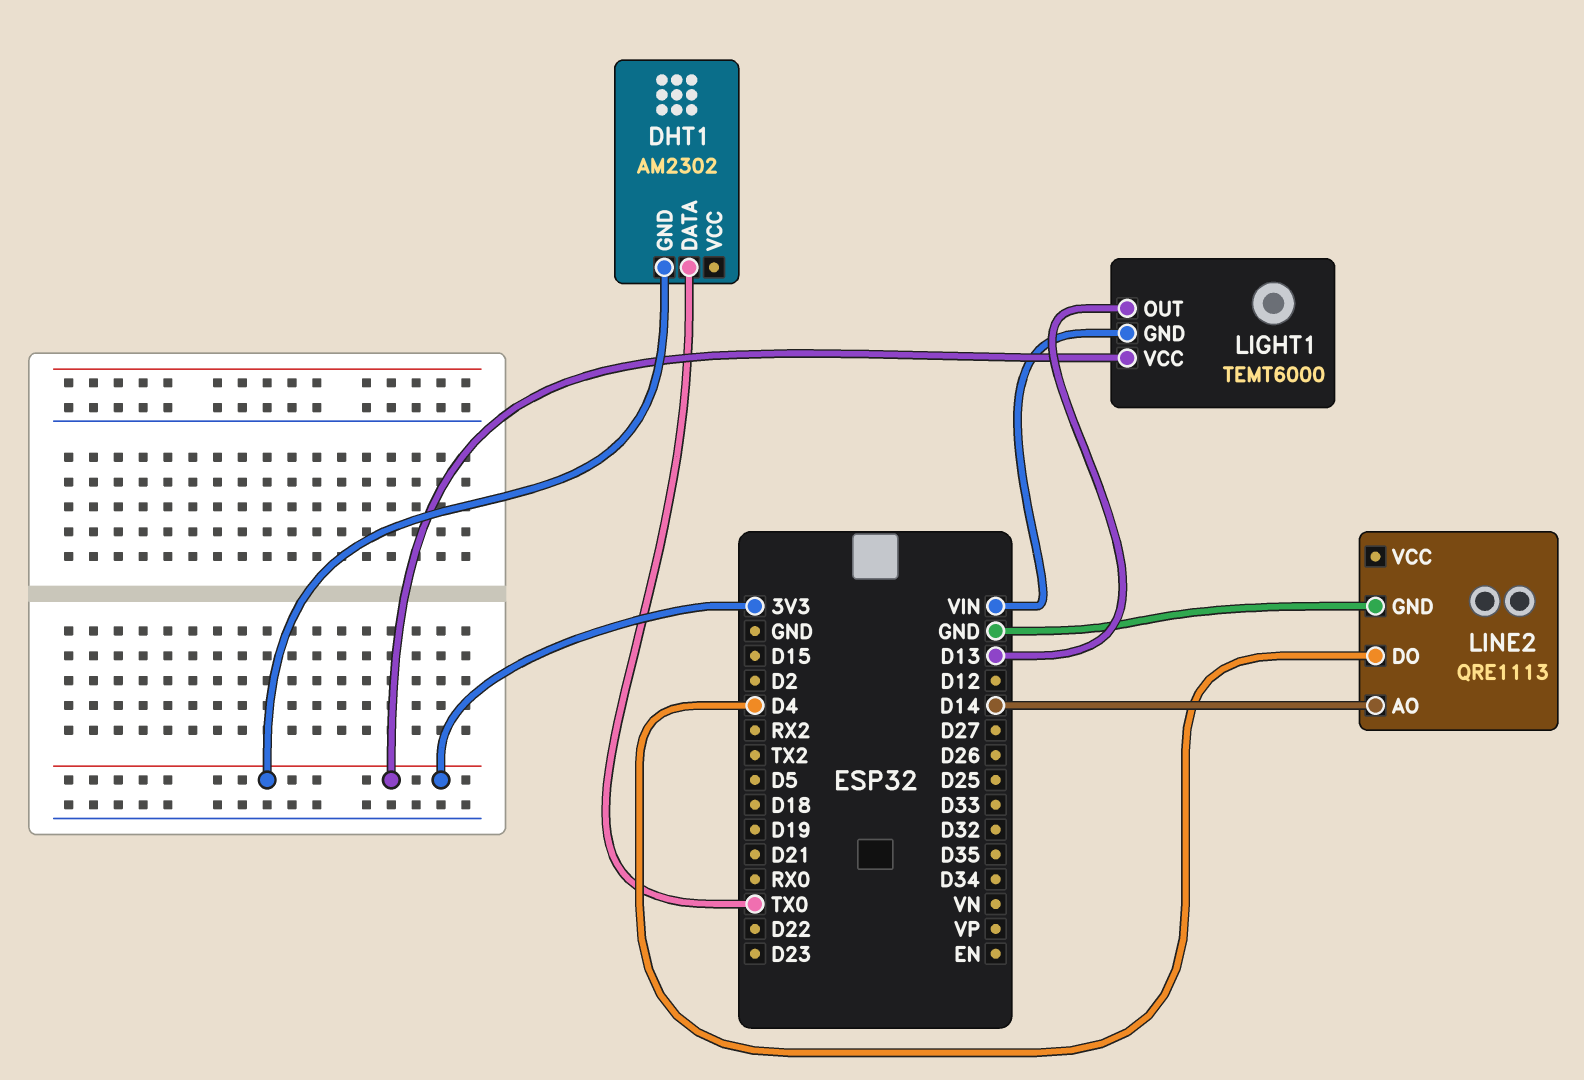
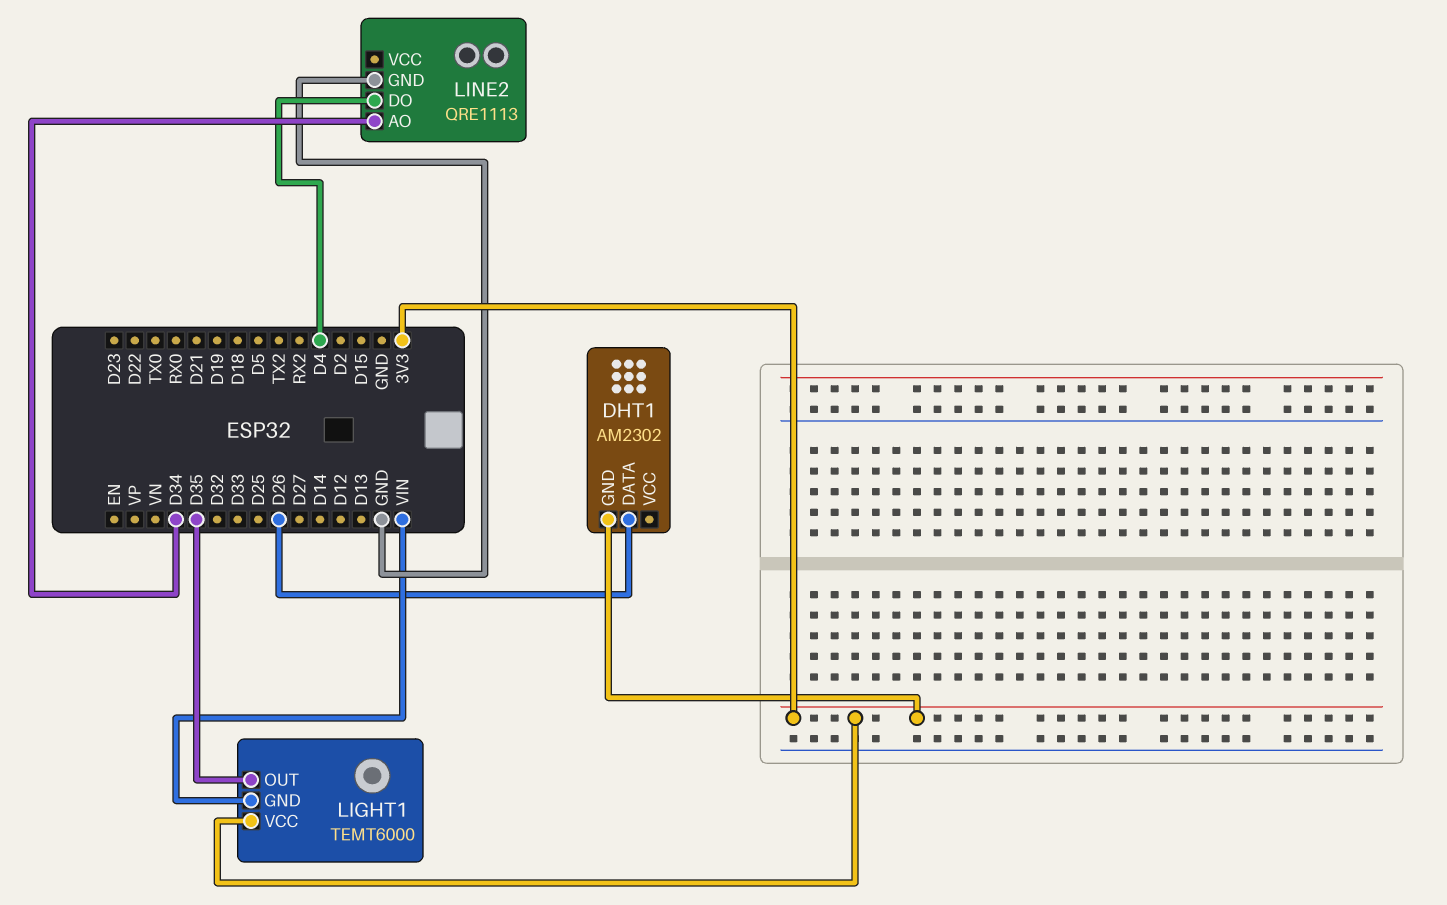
DHT1 pin DATA: TX0 -> D26
LIGHT1 pin OUT: D13 -> D35
LINE2 pin AO: D14 -> D34

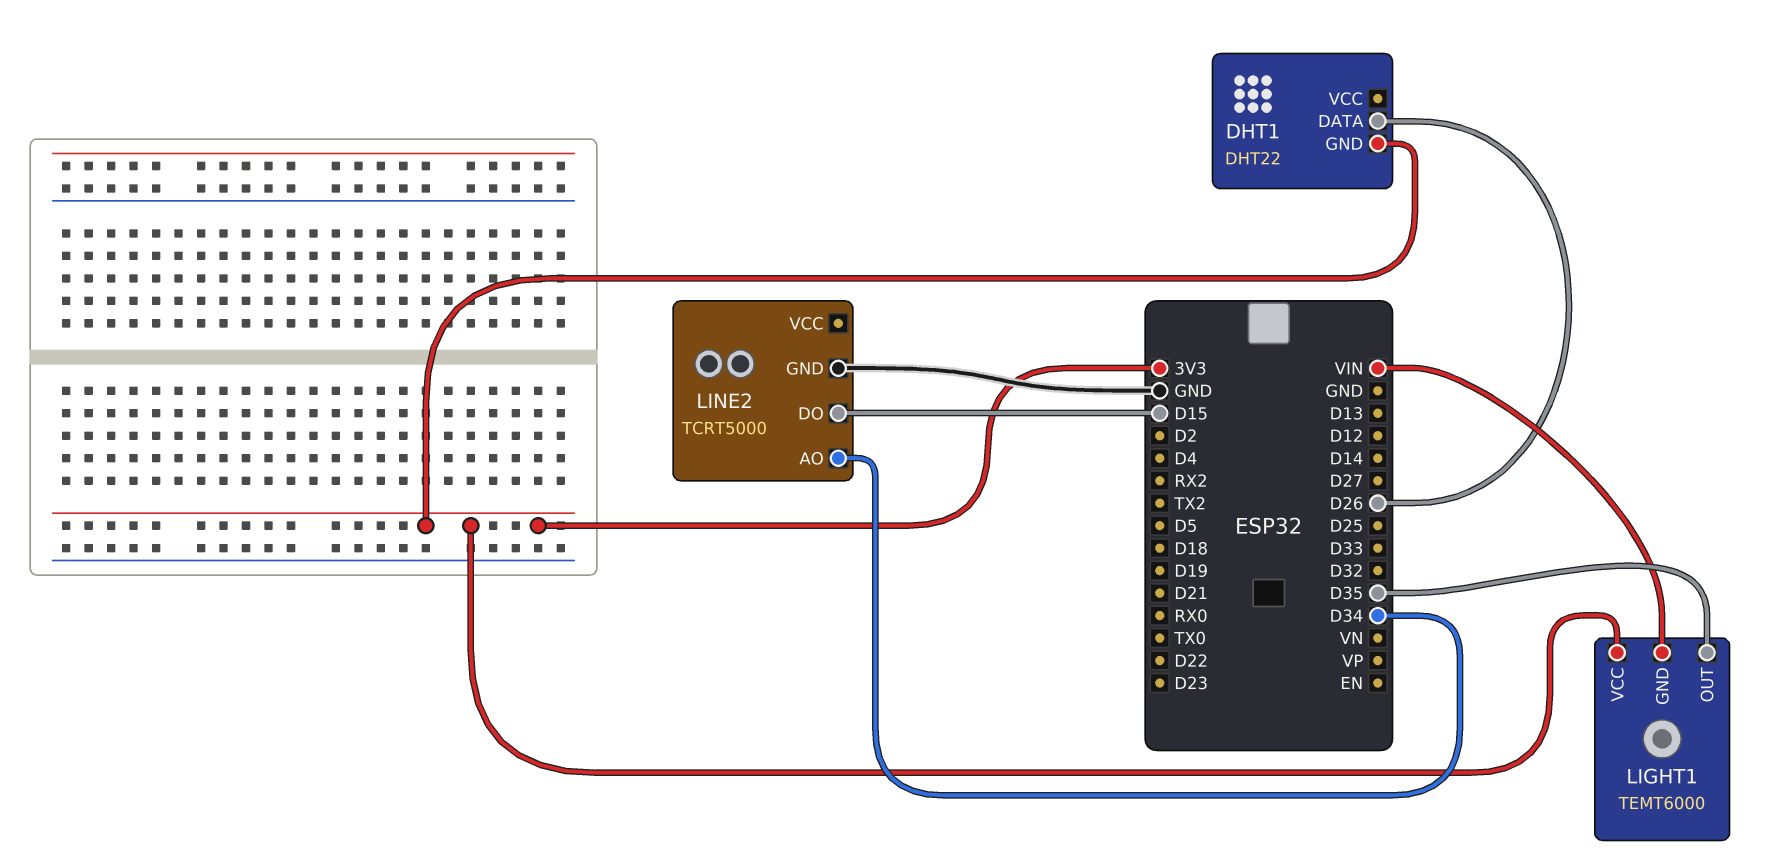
DHT1: AM2302 -> DHT22
LINE2: QRE1113 -> TCRT5000
LINE2 pin DO: D4 -> D15

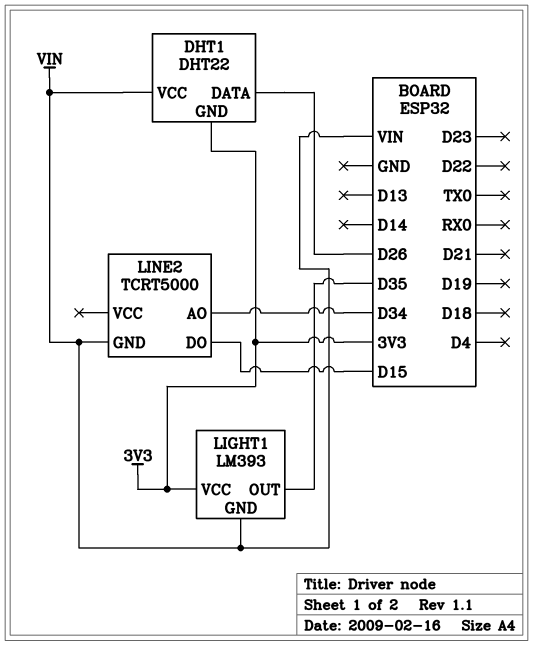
DHT1 pin VCC: none -> VIN
LIGHT1: TEMT6000 -> LM393
LINE2 pin GND: GND -> VIN

